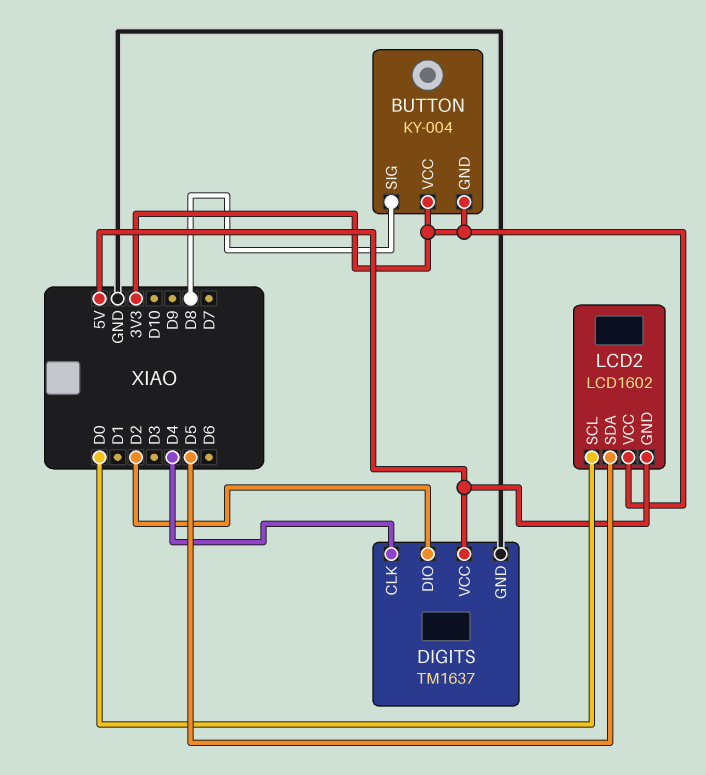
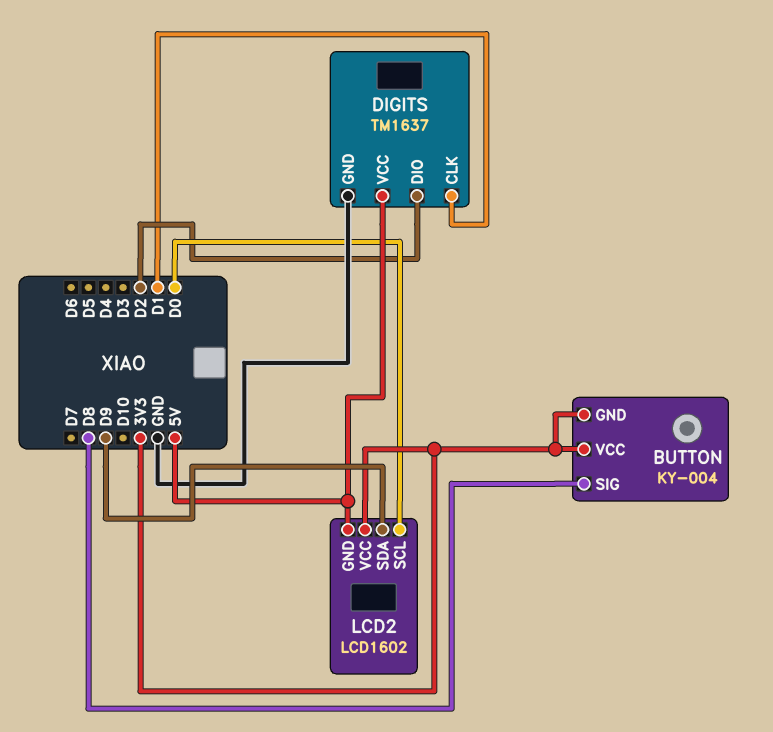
DIGITS pin CLK: D4 -> D1
LCD2 pin SDA: D5 -> D9

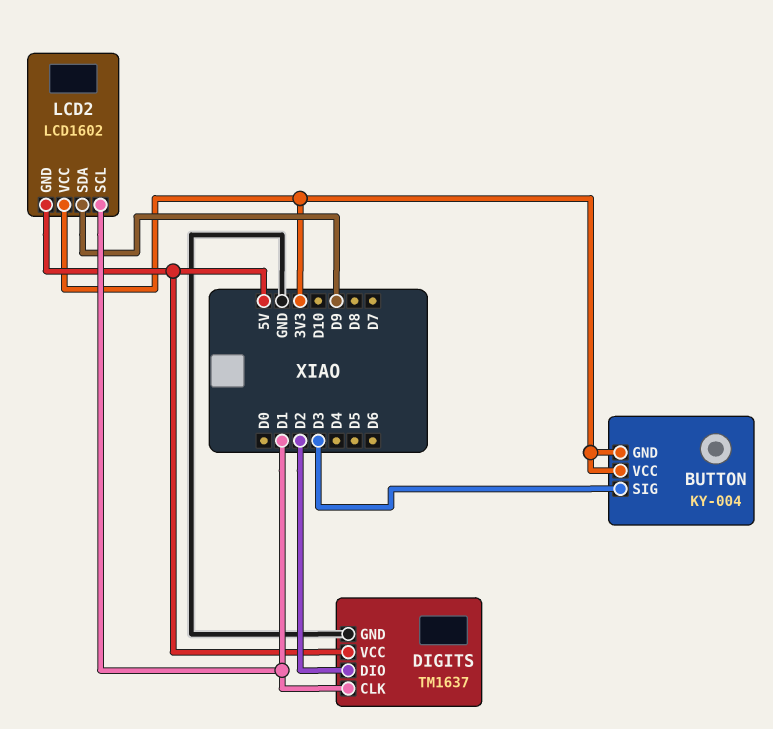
BUTTON pin SIG: D8 -> D3
LCD2 pin SCL: D0 -> D1

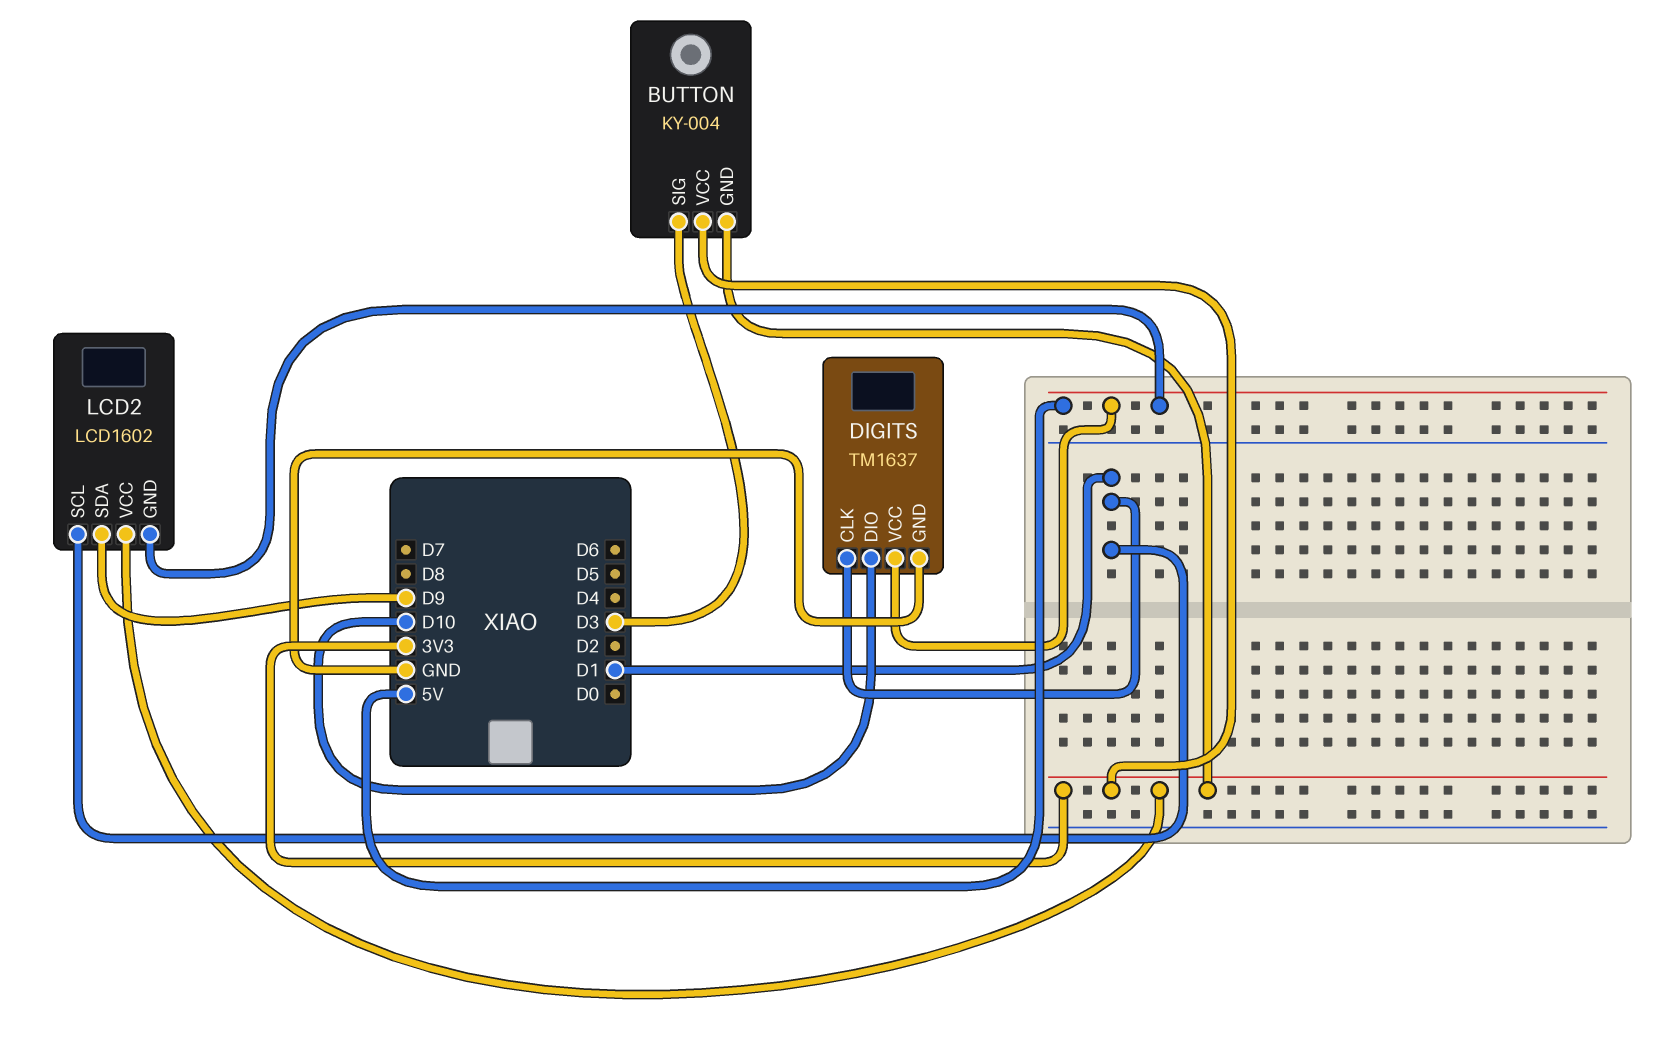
DIGITS pin DIO: D2 -> D10

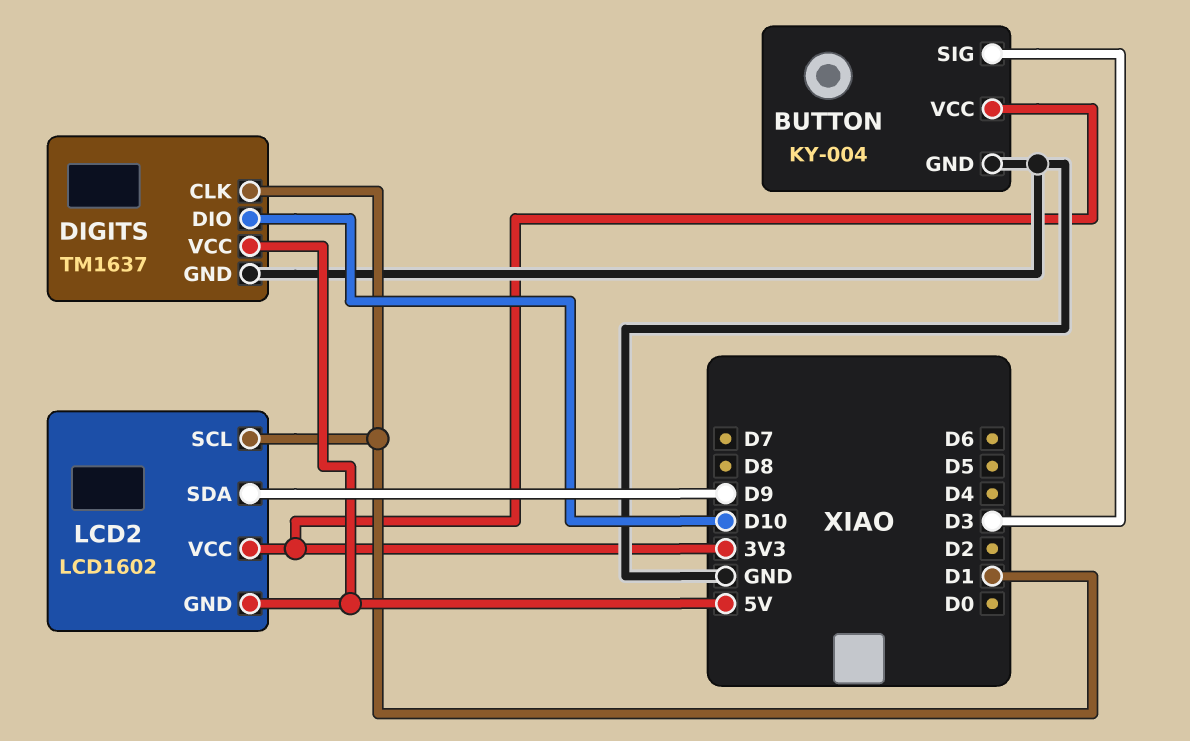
BUTTON pin GND: 3V3 -> GND

